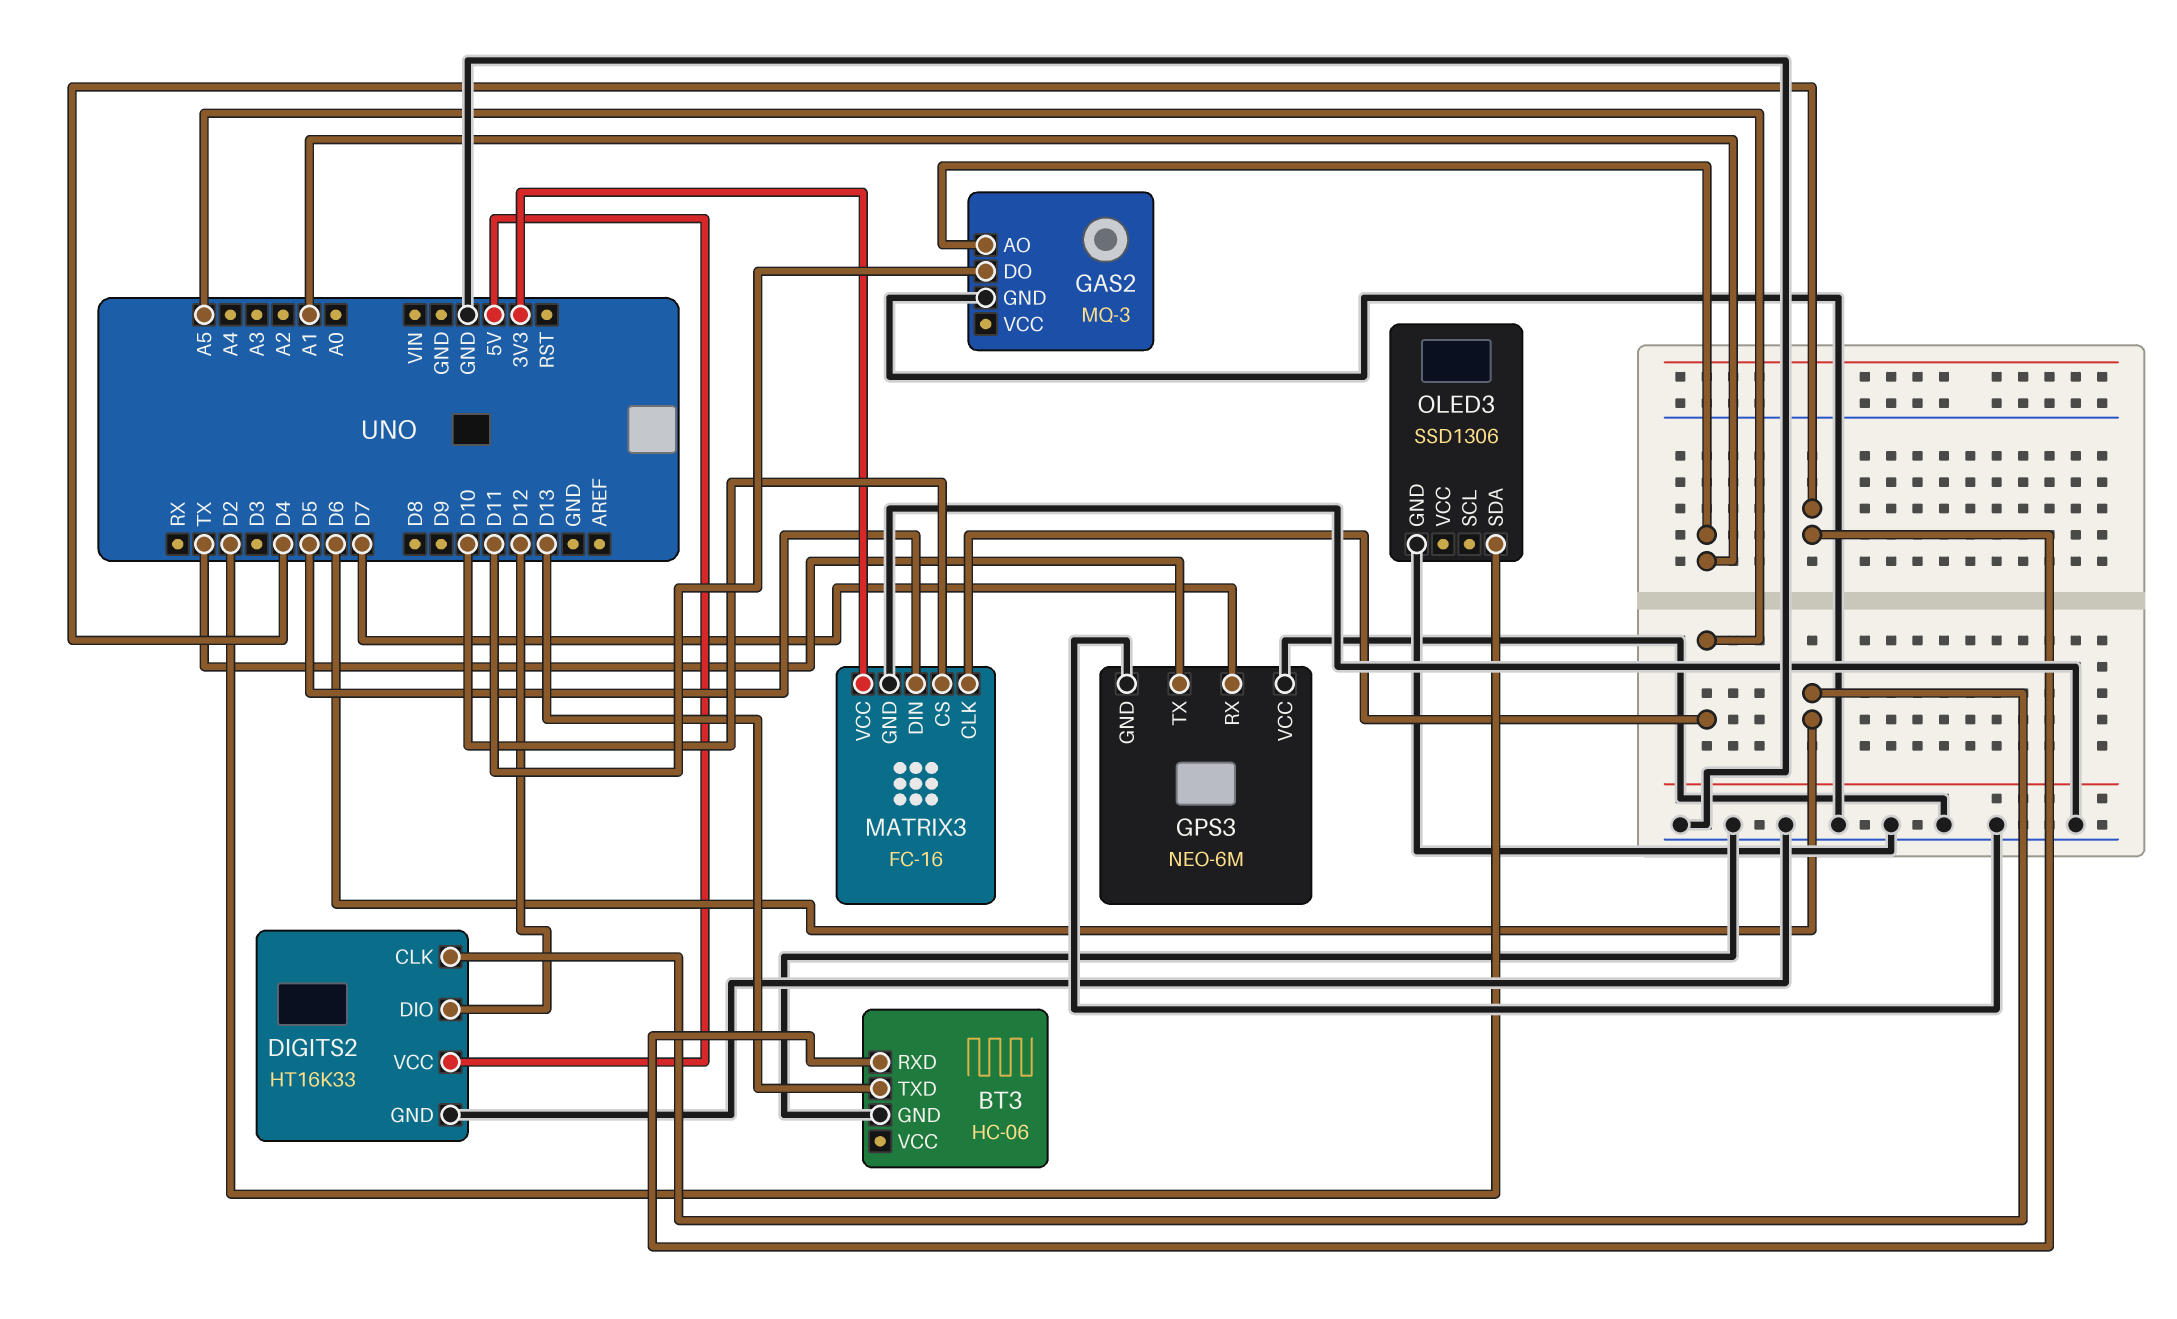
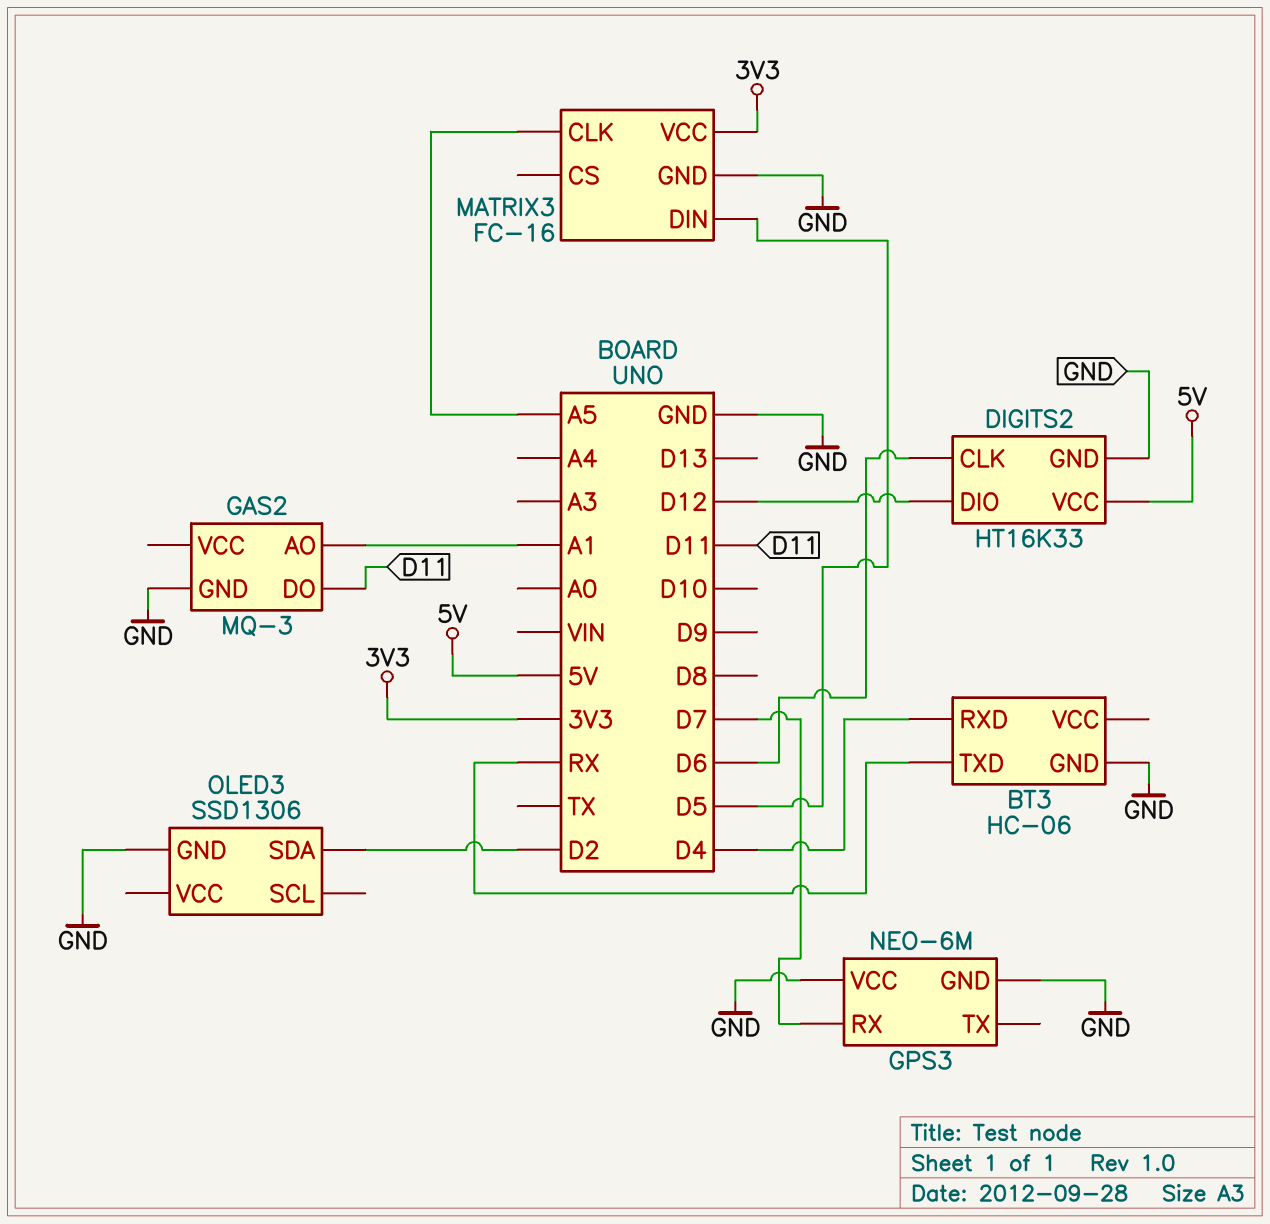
BT3 pin TXD: D13 -> RX
GPS3 pin TX: TX -> none
MATRIX3 pin CS: D10 -> none

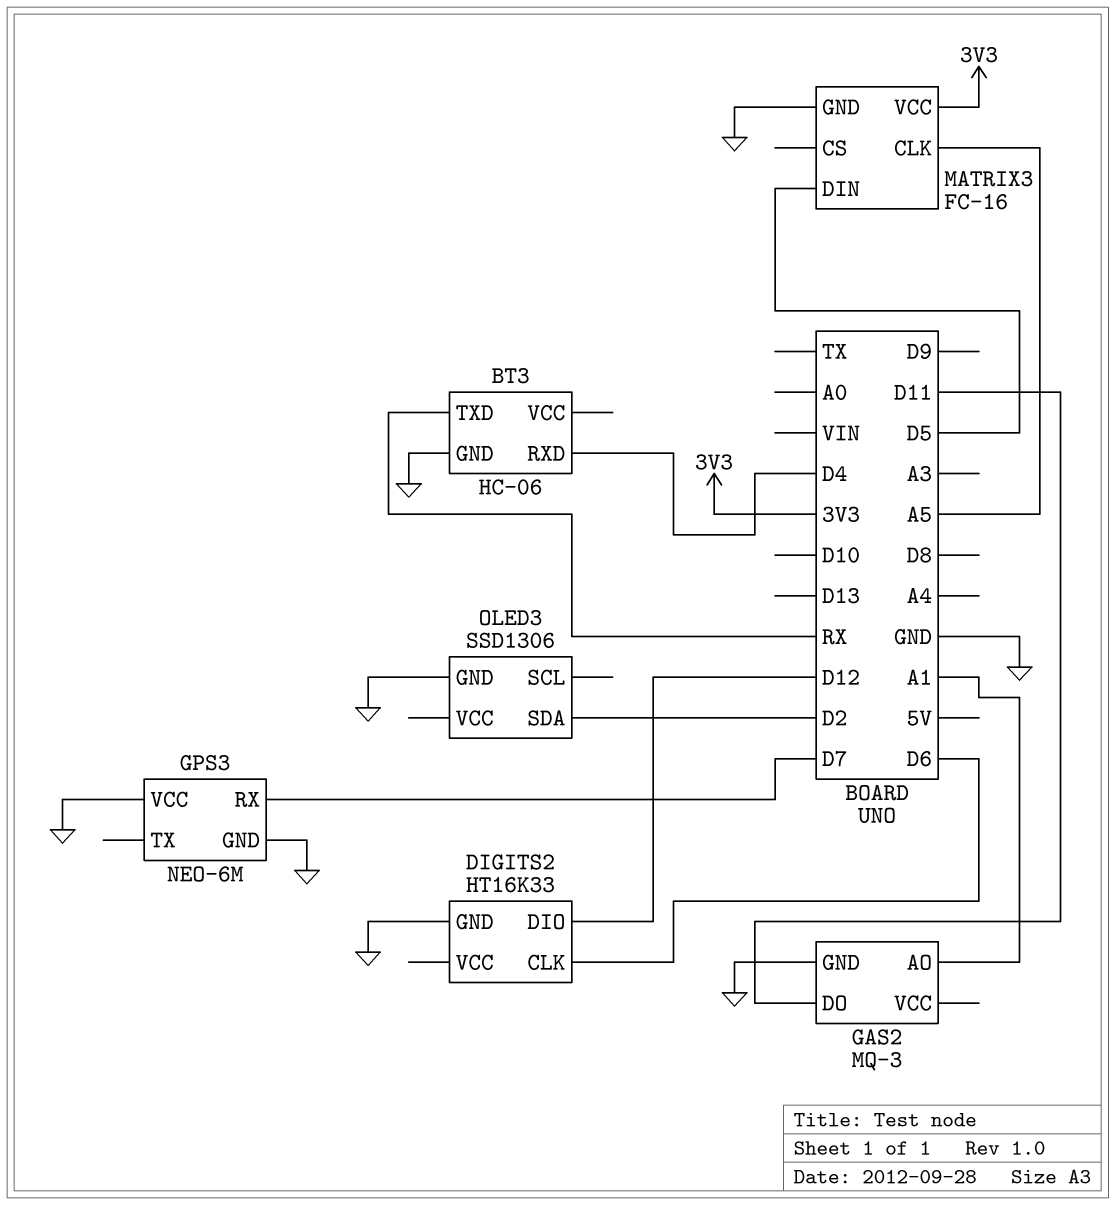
DIGITS2 pin VCC: 5V -> none

